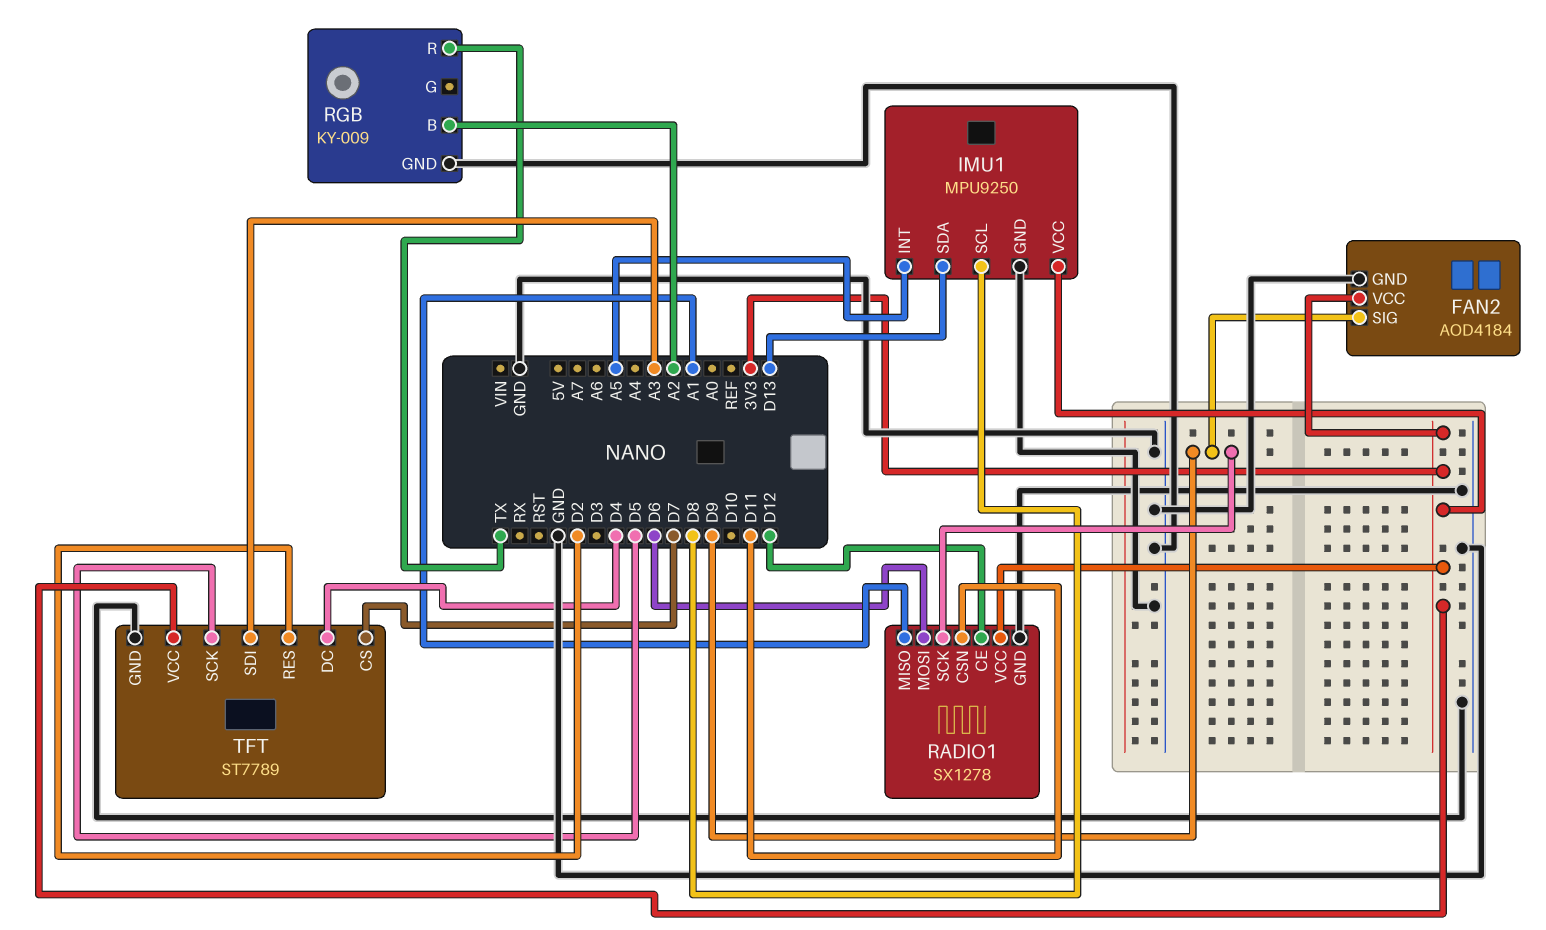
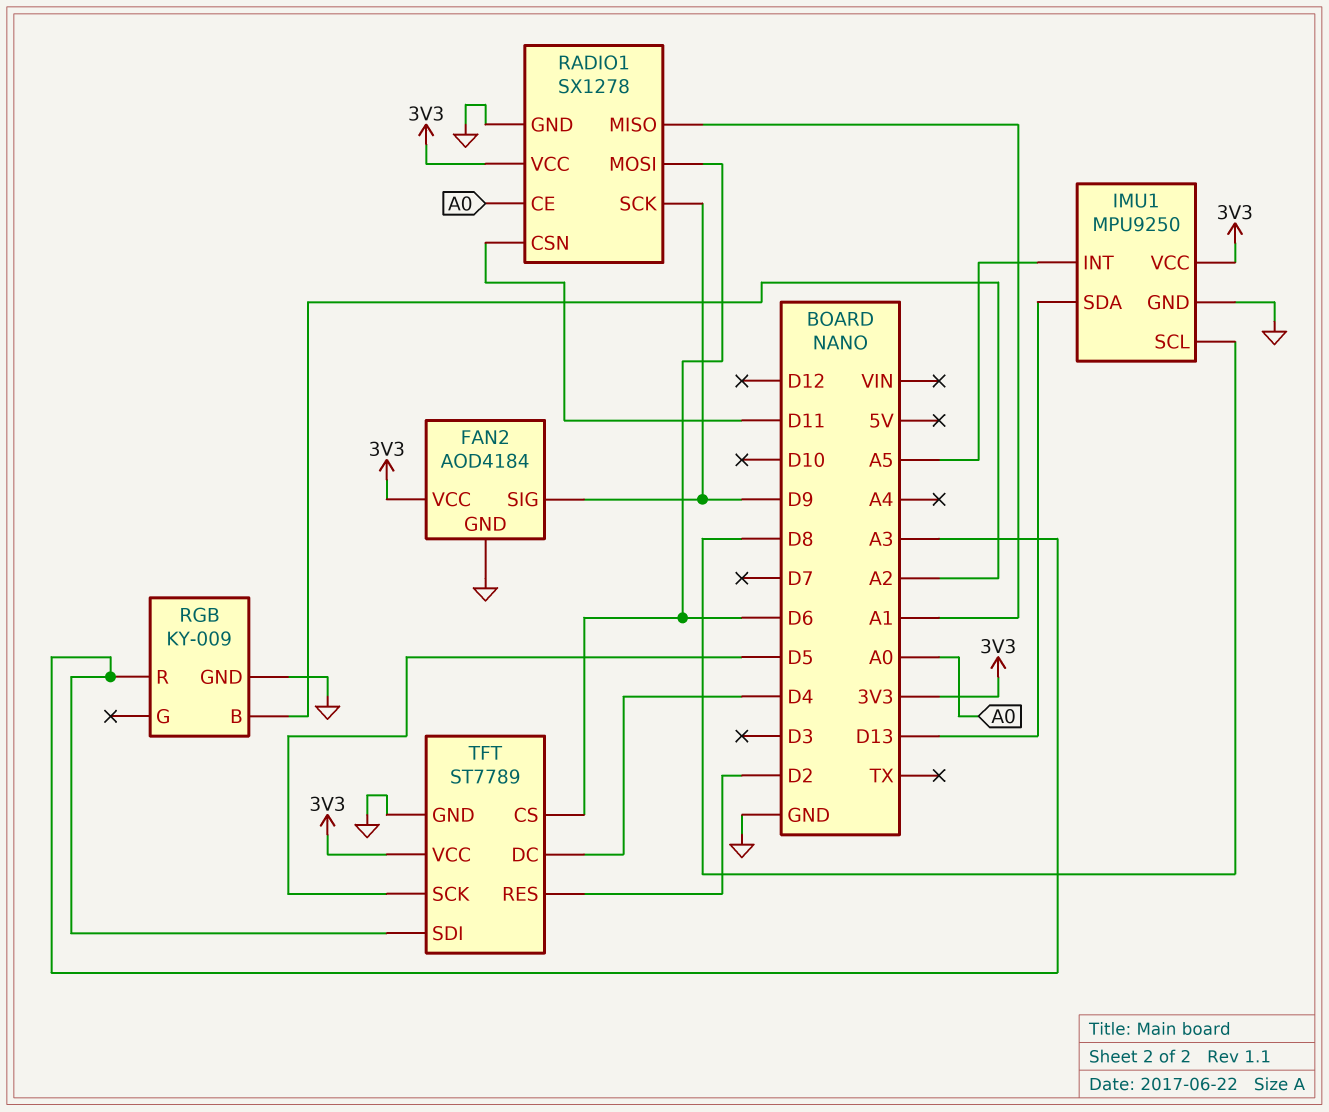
RADIO1 pin CE: D12 -> A0
RGB pin R: TX -> A3
TFT pin CS: D7 -> D6

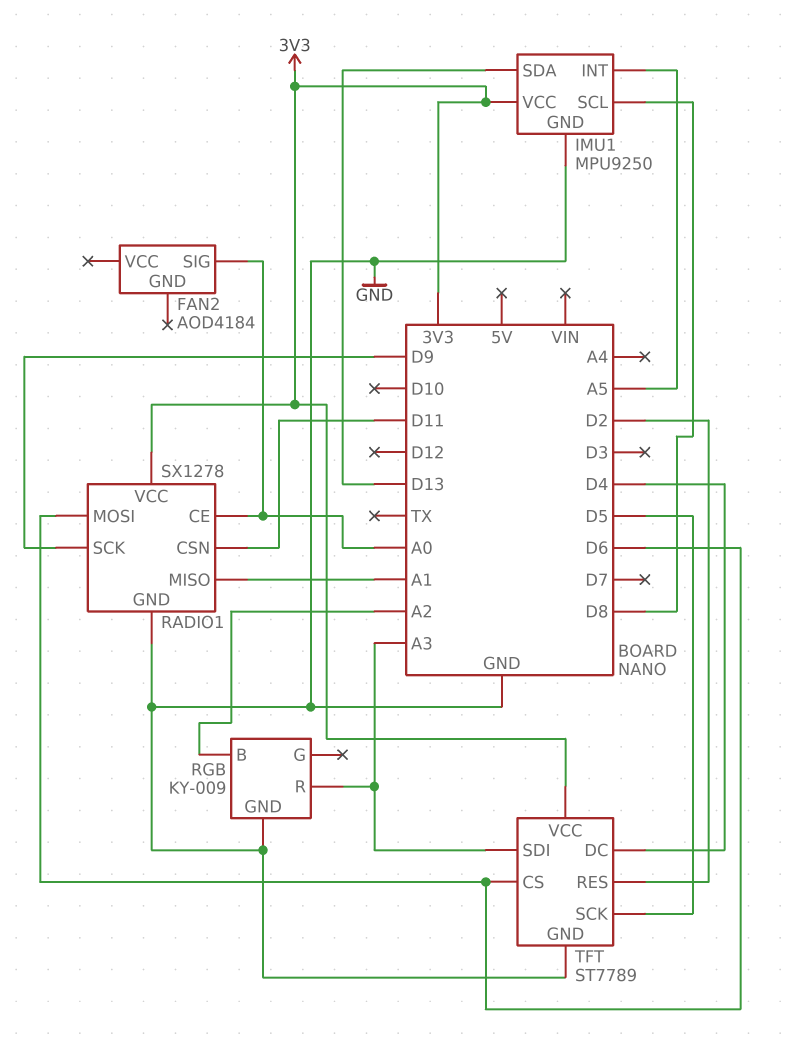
FAN2 pin GND: GND -> none
FAN2 pin SIG: D9 -> A0
FAN2 pin VCC: 3V3 -> none

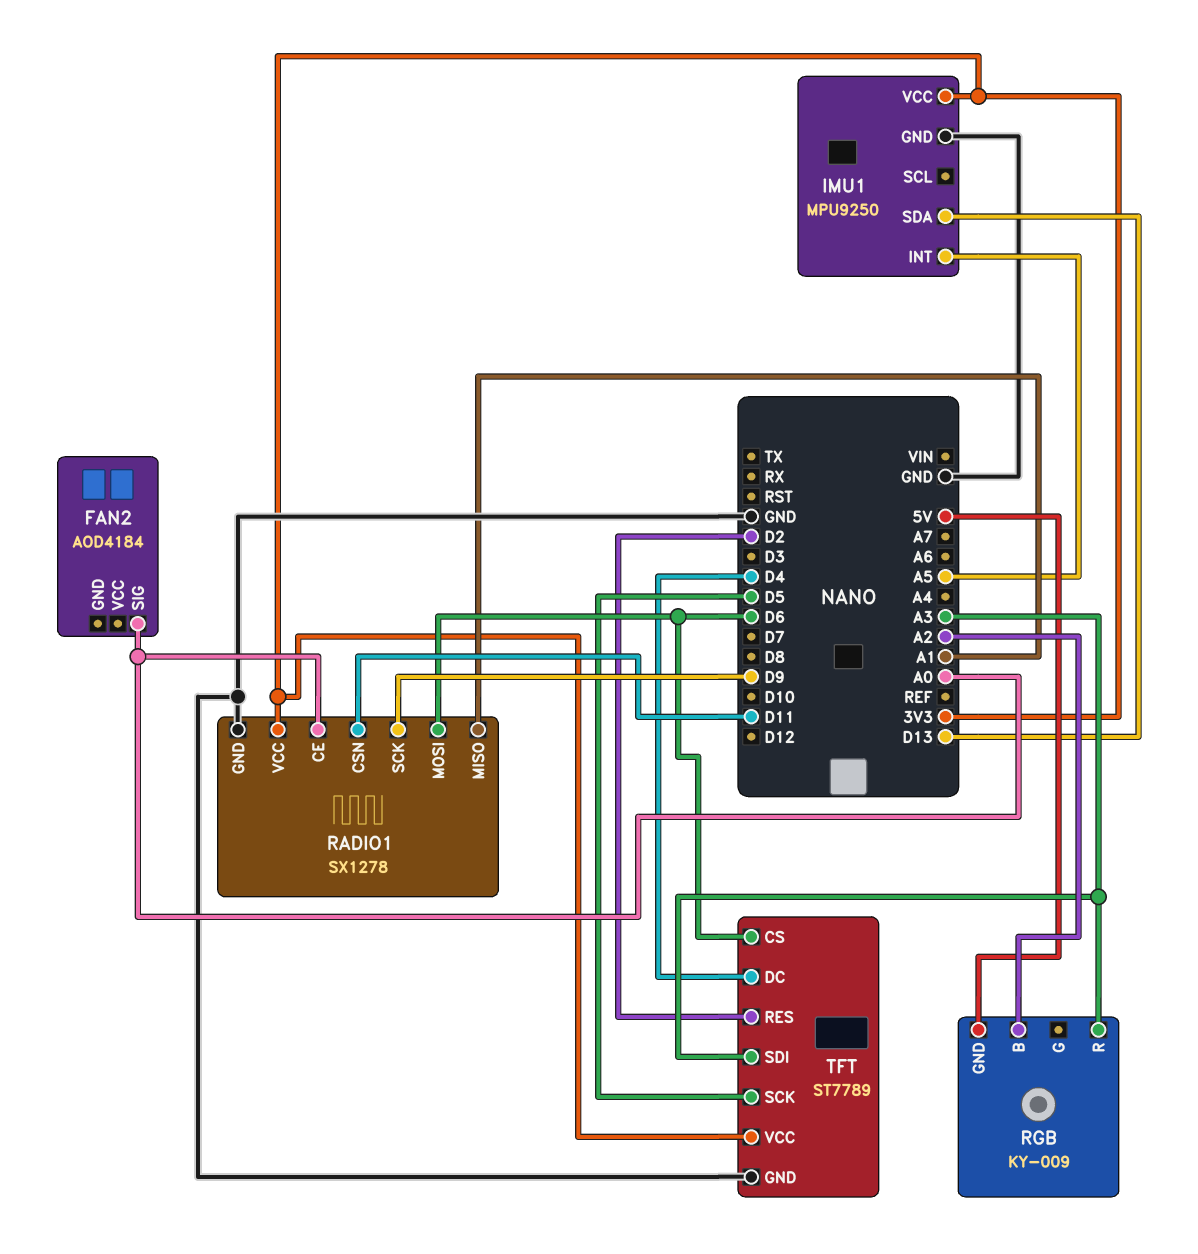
IMU1 pin SCL: D8 -> none
RGB pin GND: GND -> 5V

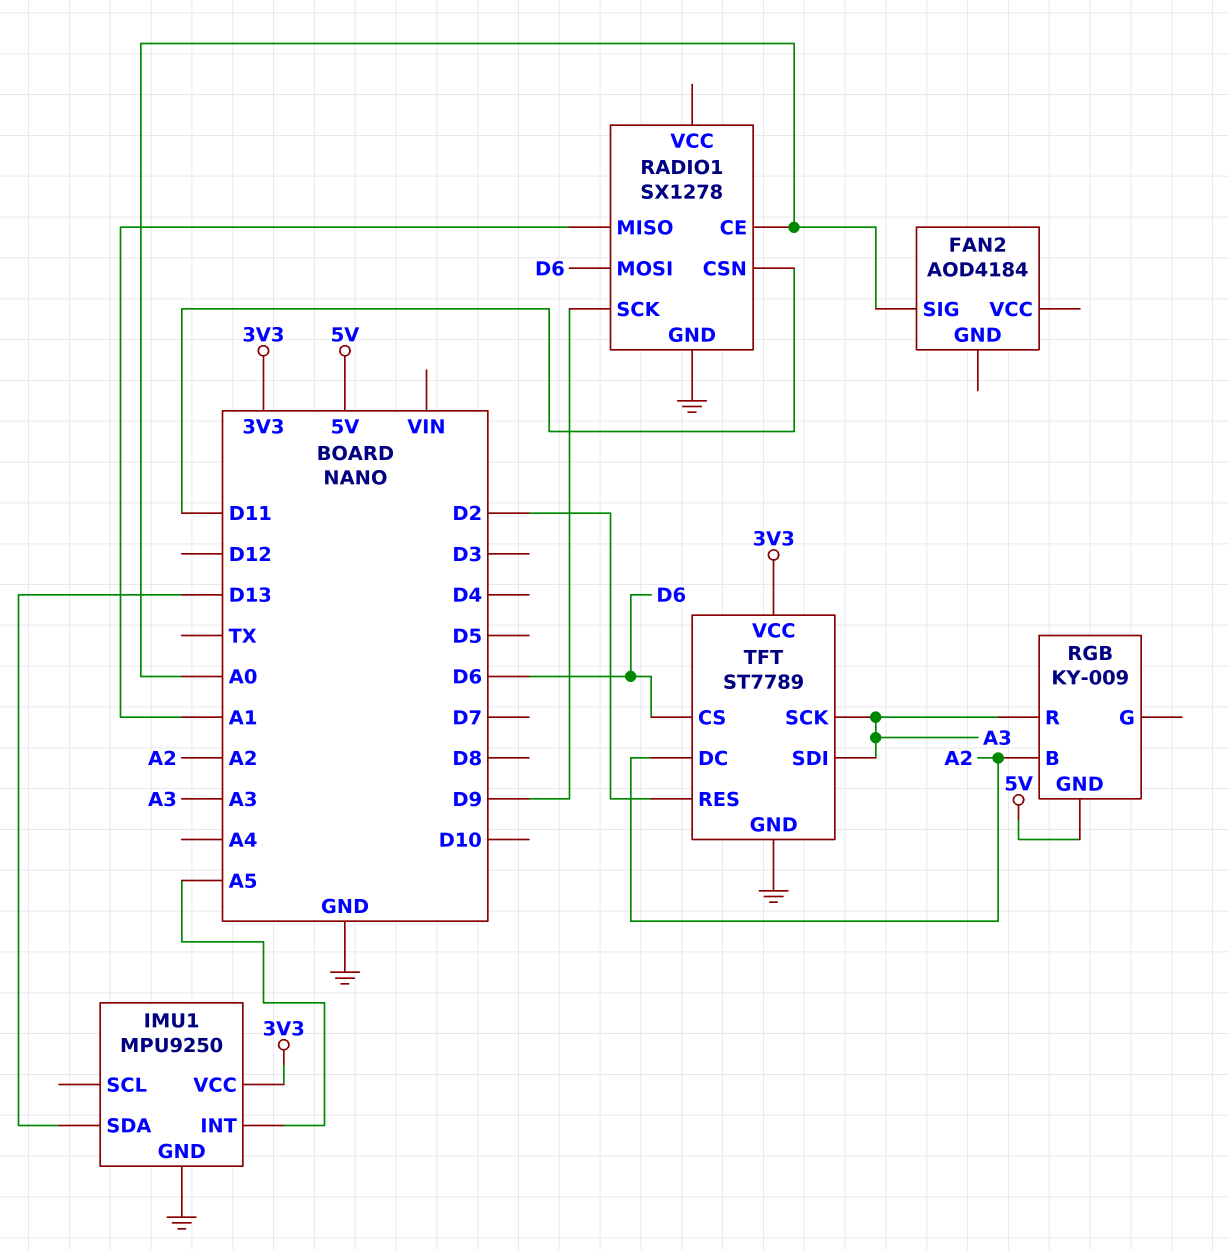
RADIO1 pin VCC: 3V3 -> none
TFT pin DC: D4 -> A2
TFT pin SCK: D5 -> A3

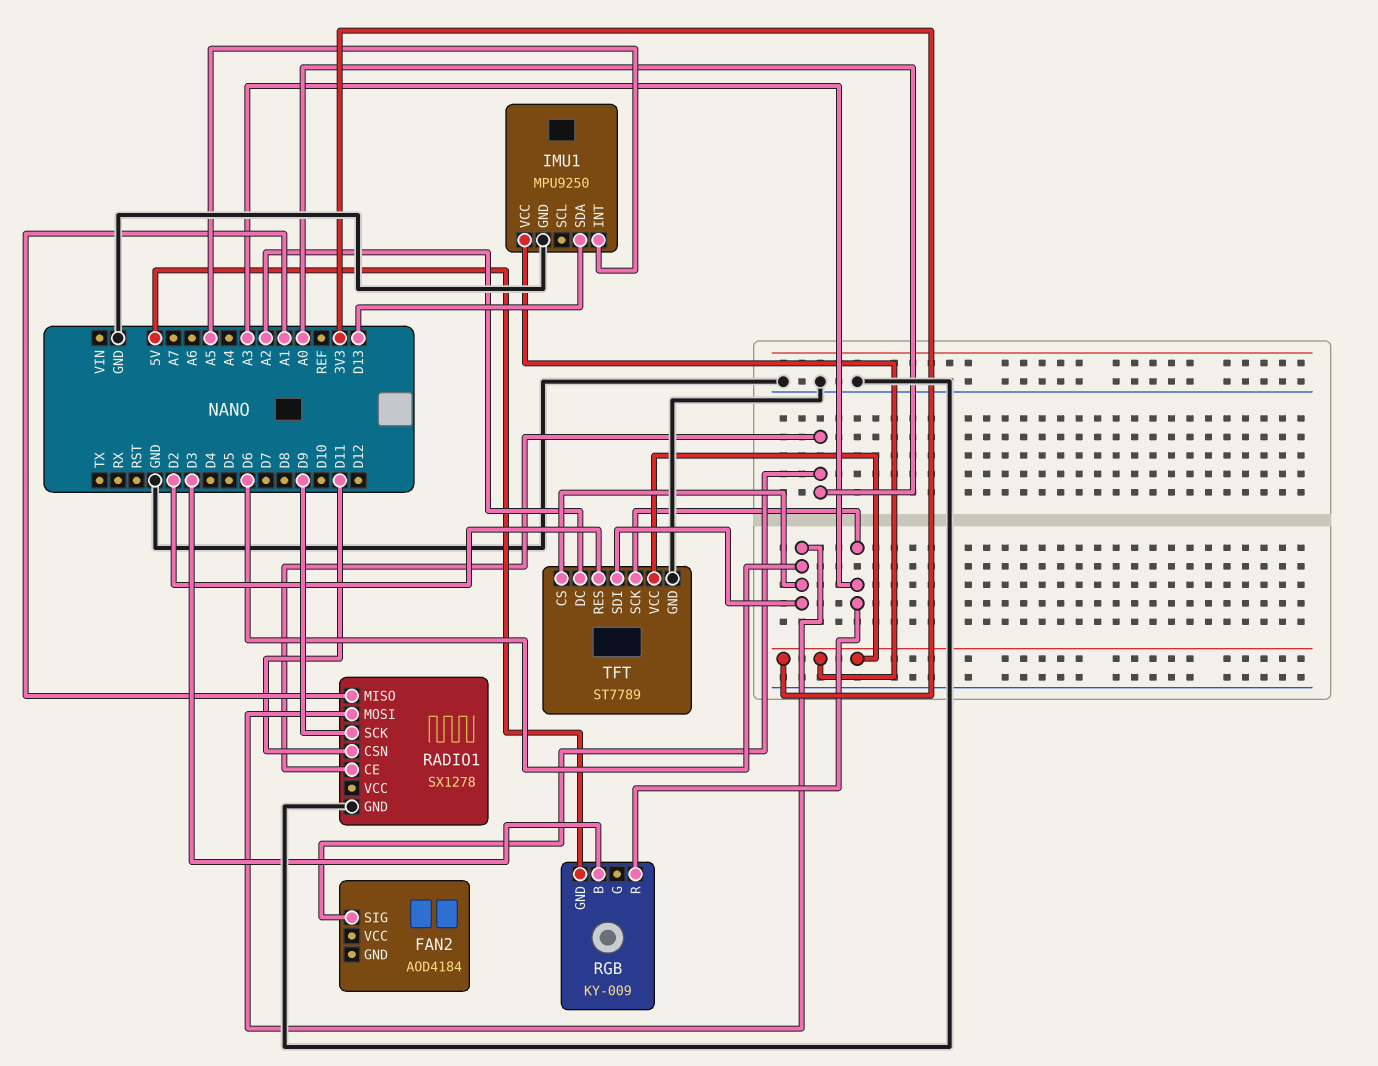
RGB pin B: A2 -> D3
TFT pin SDI: A3 -> D6

